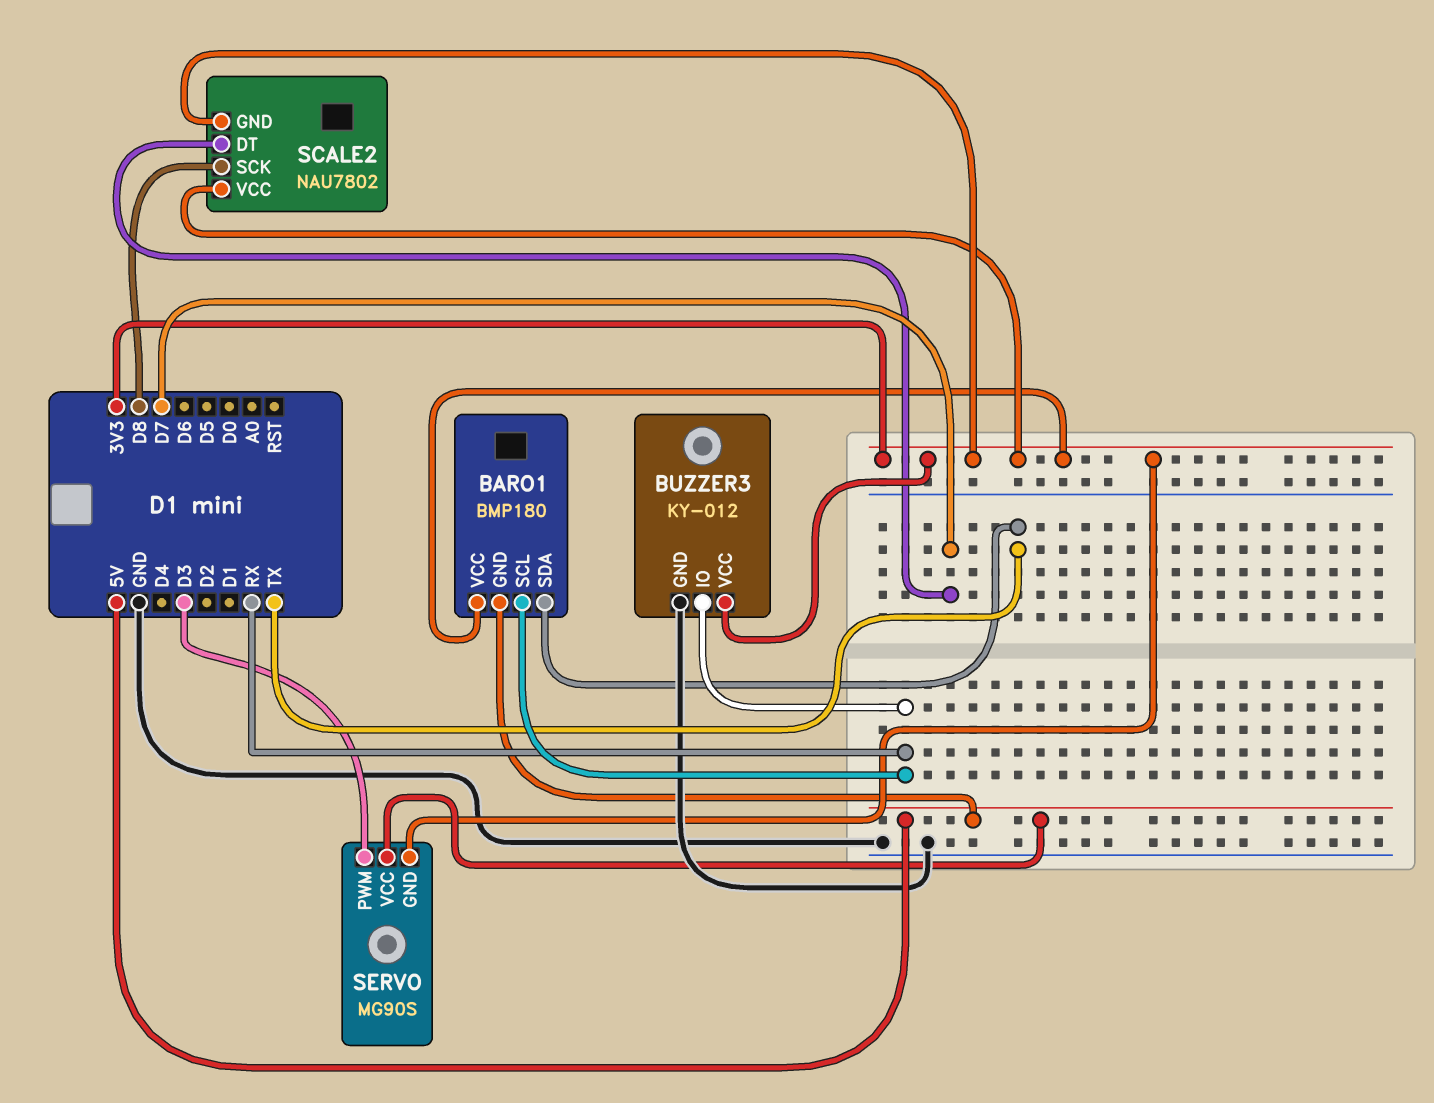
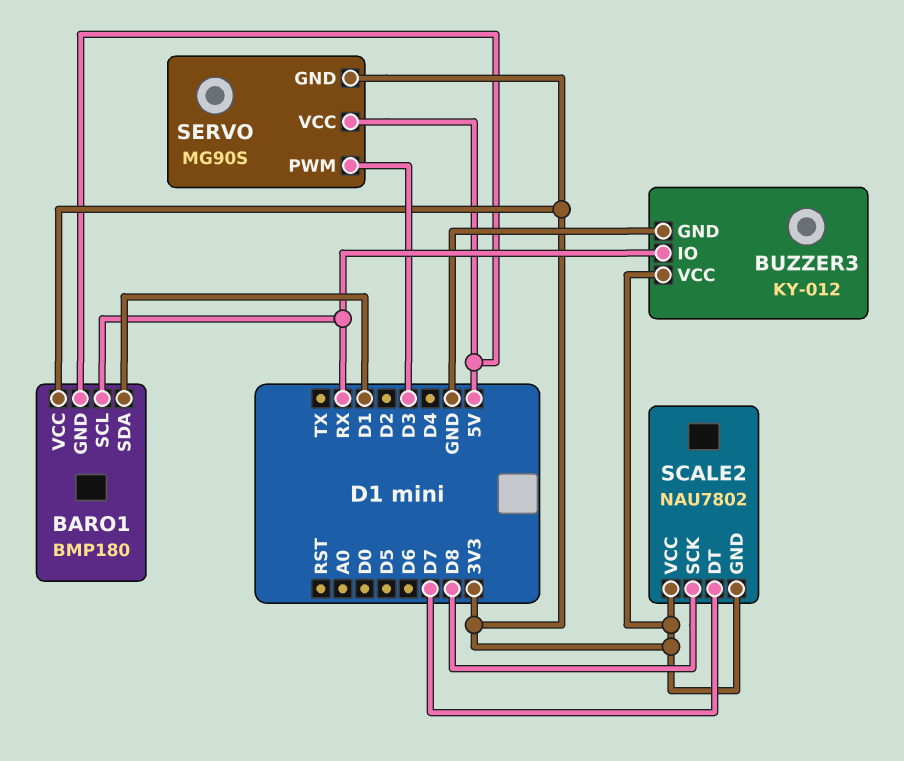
BARO1 pin SDA: TX -> D1

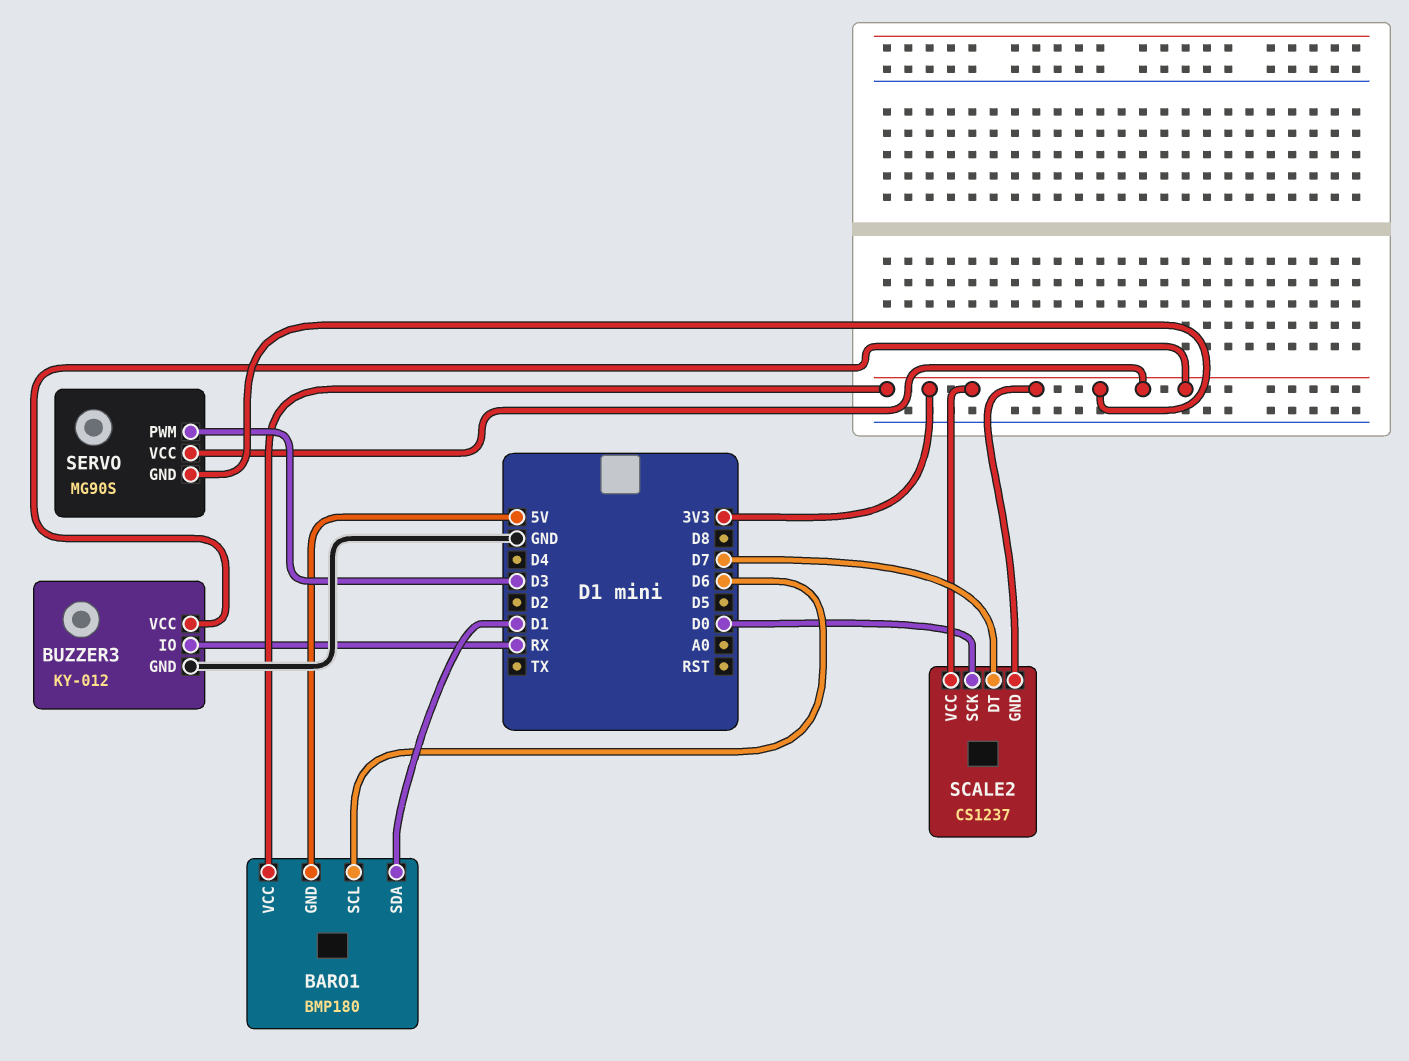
BARO1 pin SCL: RX -> D6
SCALE2: NAU7802 -> CS1237
SCALE2 pin SCK: D8 -> D0
SERVO pin VCC: 5V -> 3V3

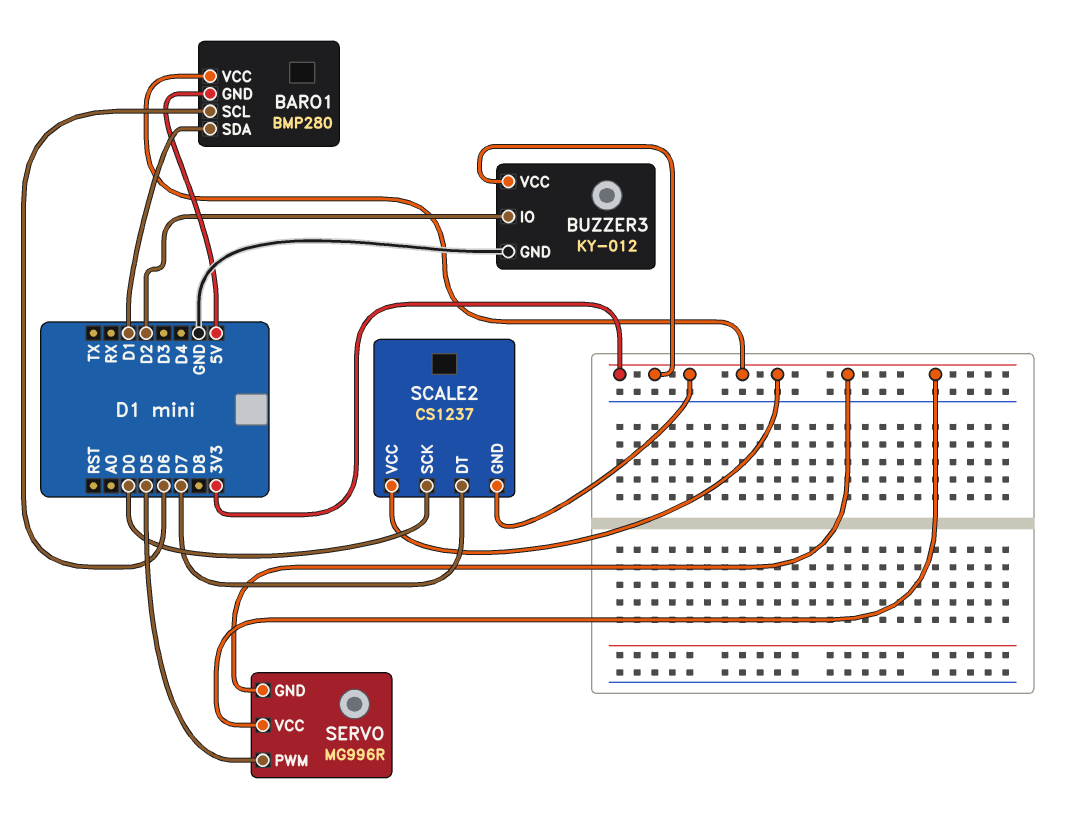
BARO1: BMP180 -> BMP280
BUZZER3 pin IO: RX -> D2
SERVO: MG90S -> MG996R
SERVO pin PWM: D3 -> D5

